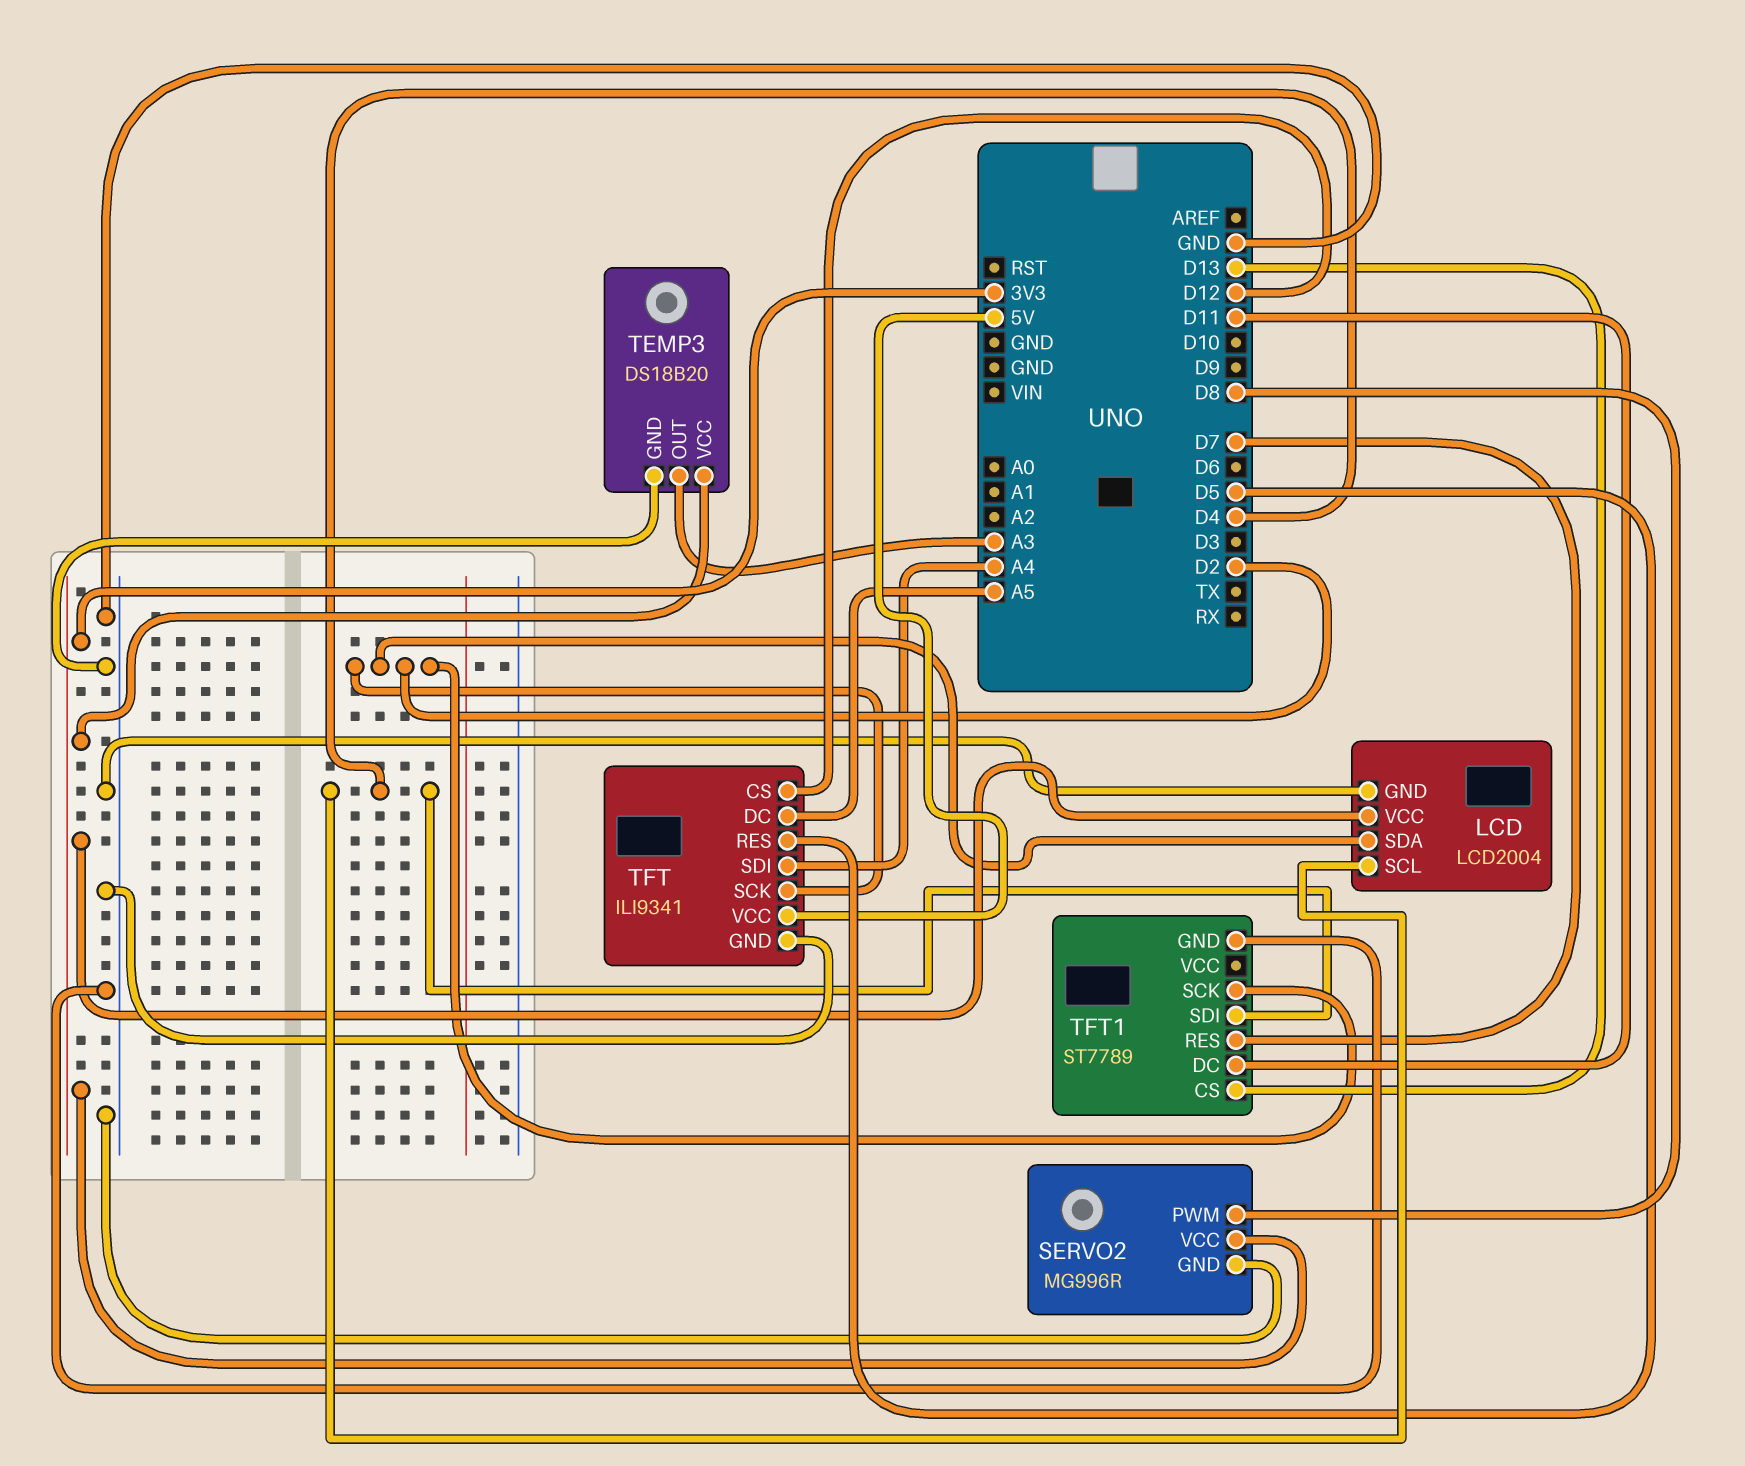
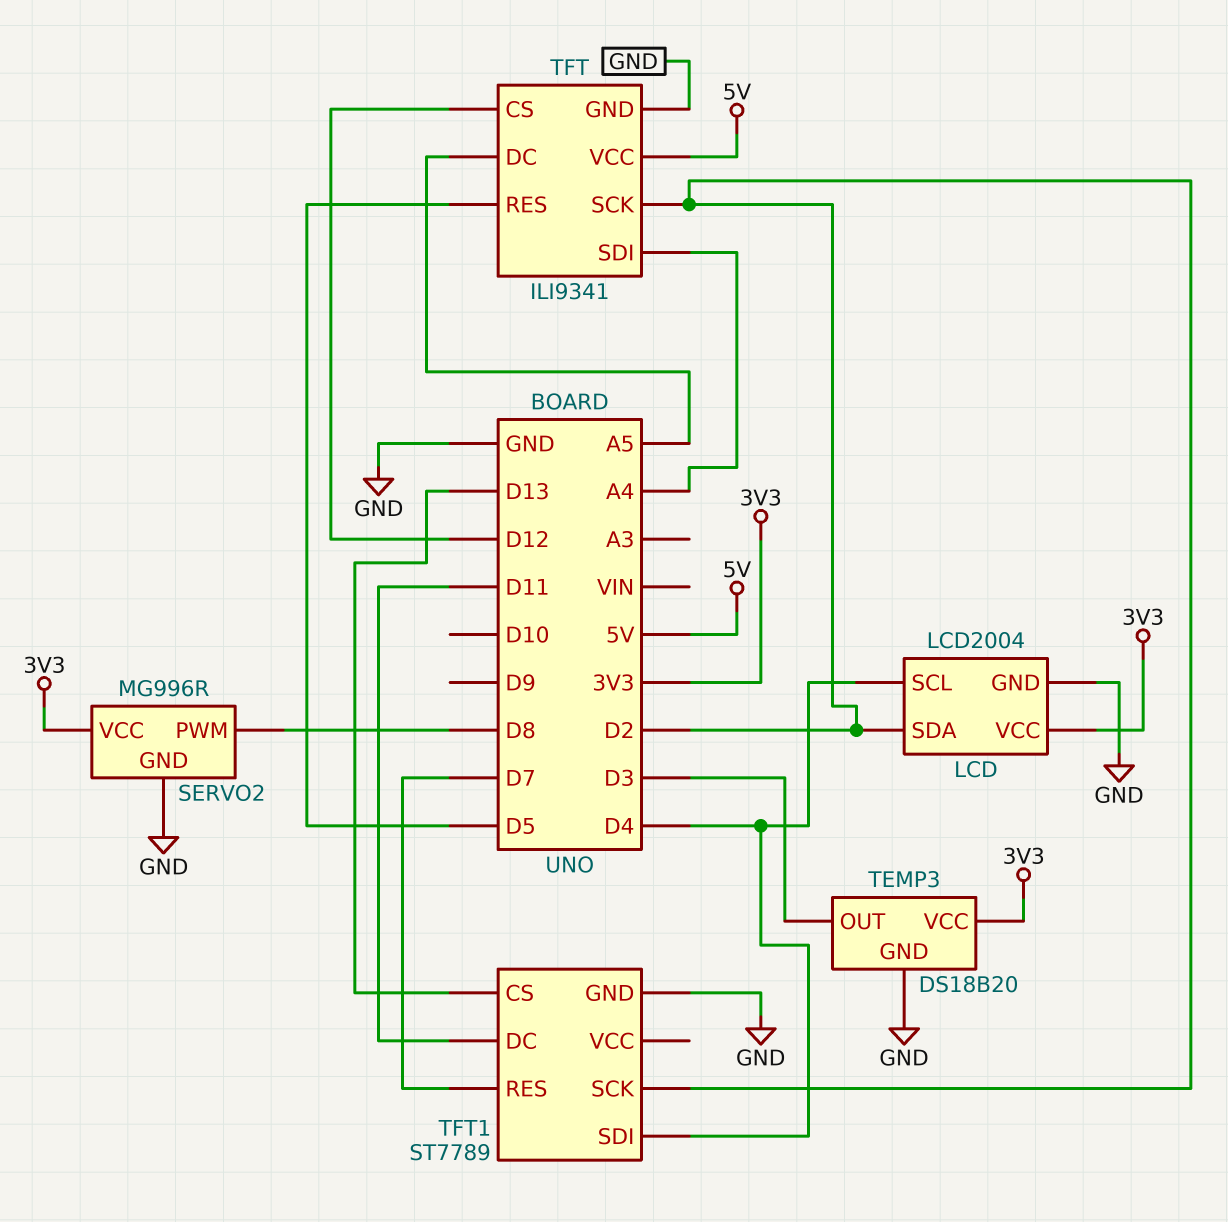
TEMP3 pin OUT: A3 -> D3

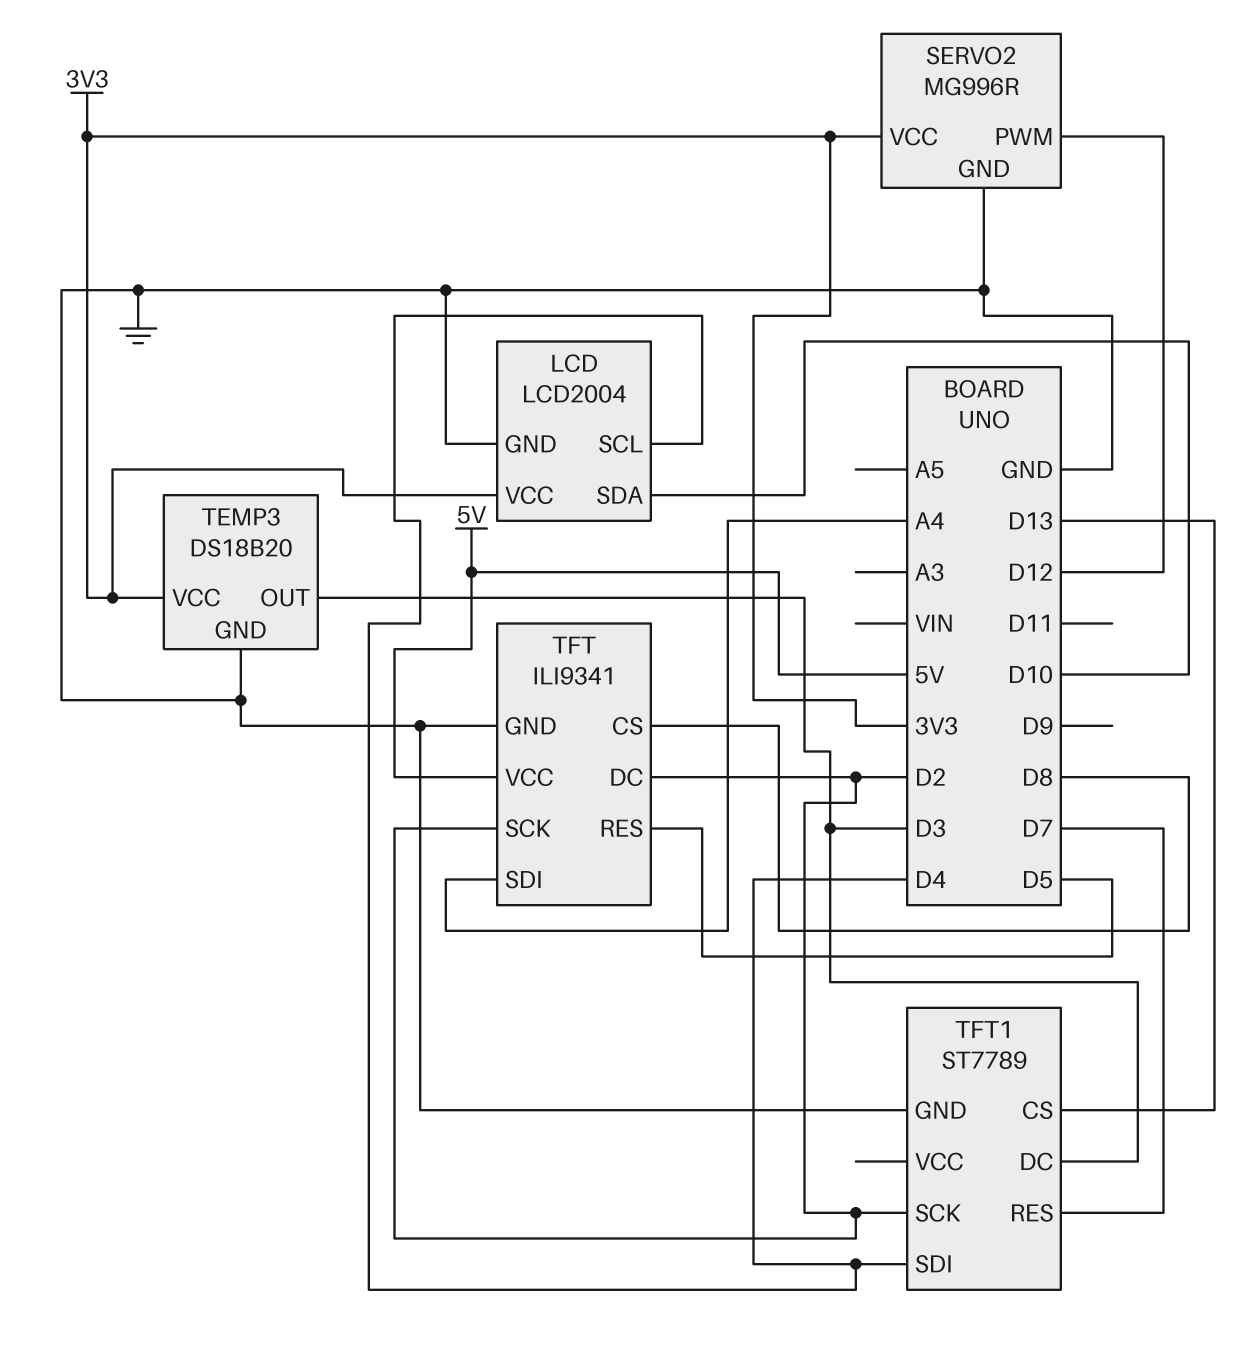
LCD pin SDA: D2 -> D10
SERVO2 pin PWM: D8 -> D12
TFT pin CS: D12 -> D8
TFT pin DC: A5 -> D2
TFT1 pin DC: D11 -> D3

